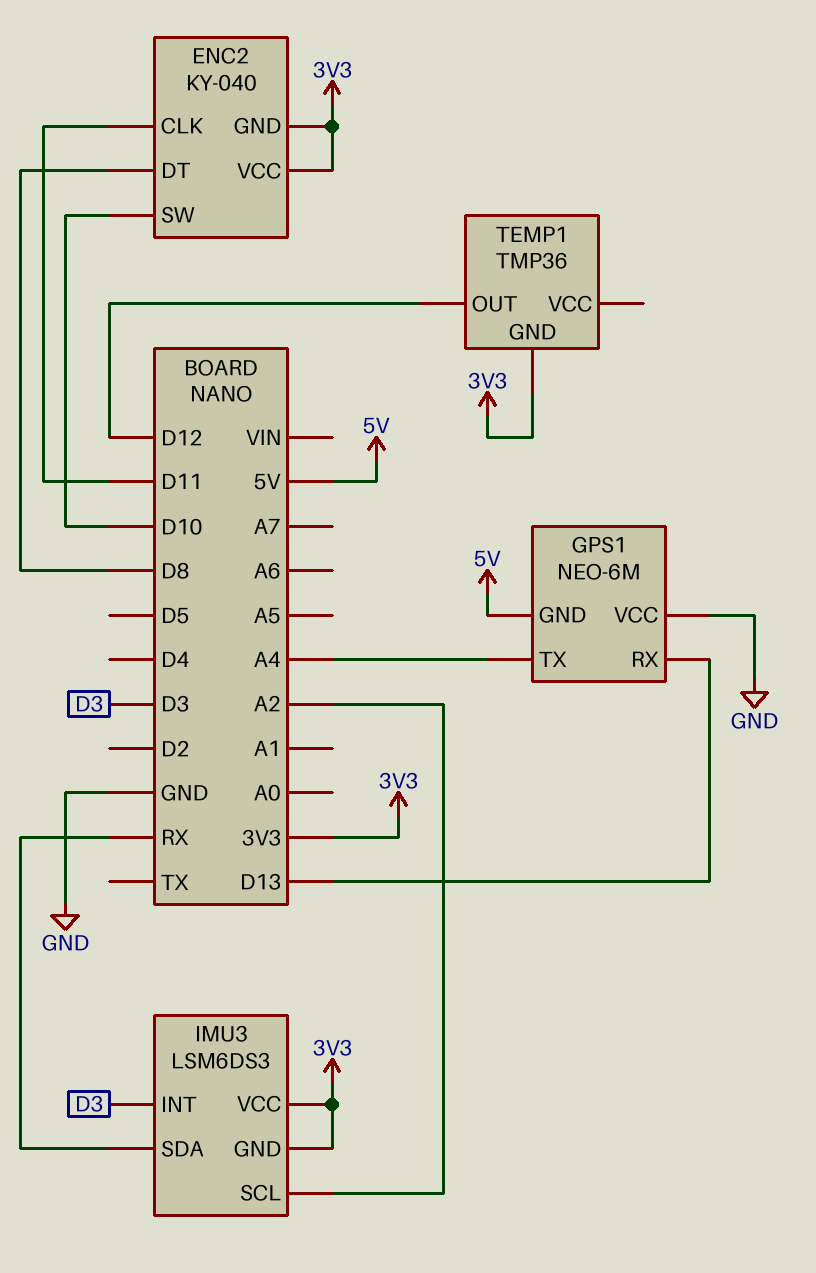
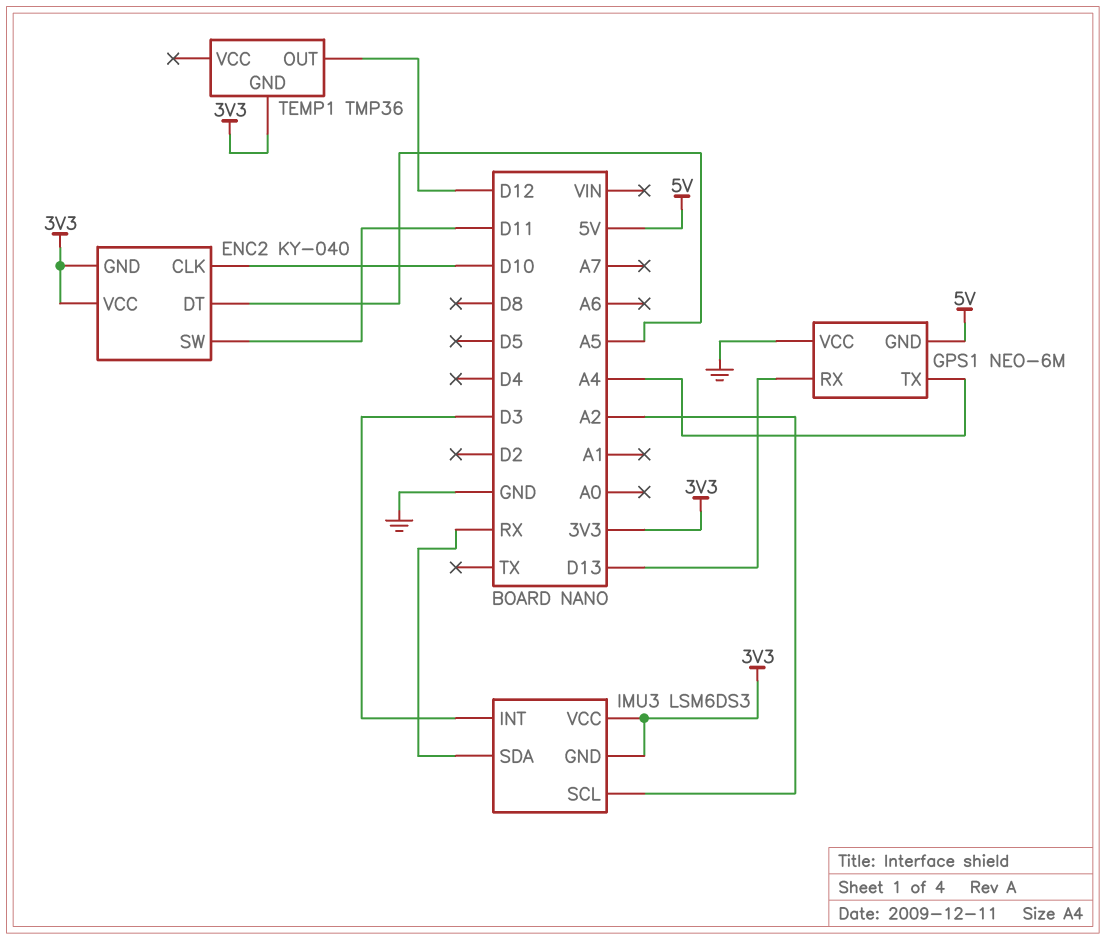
ENC2 pin CLK: D11 -> D10
ENC2 pin DT: D8 -> A5
ENC2 pin SW: D10 -> D11

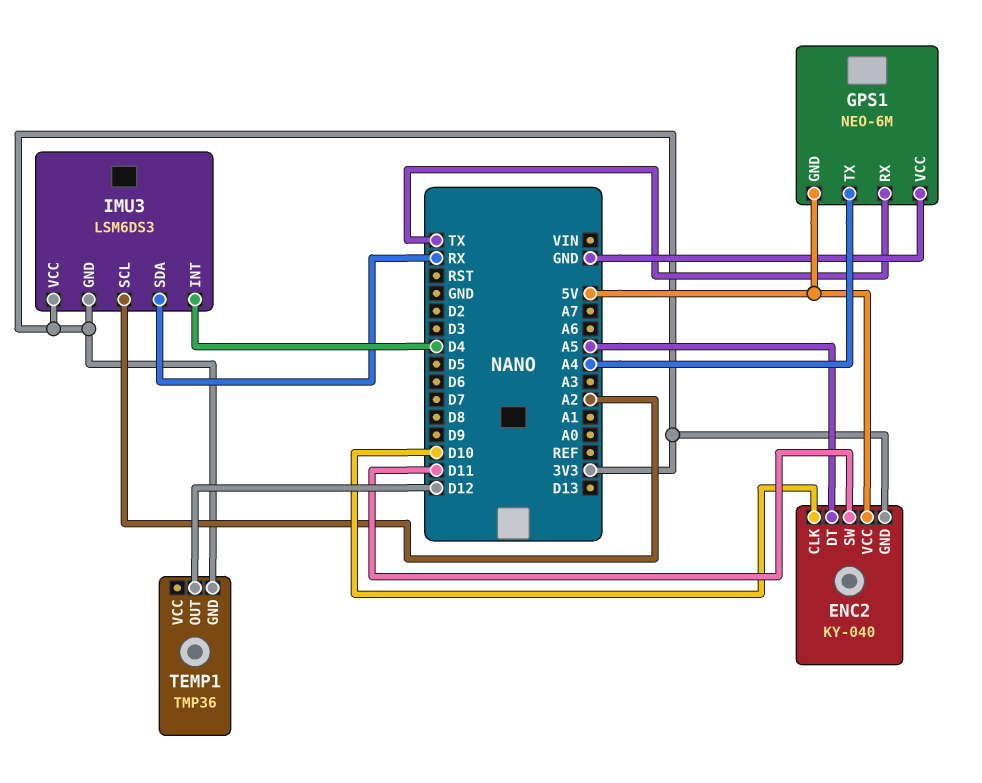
ENC2 pin VCC: 3V3 -> 5V
GPS1 pin RX: D13 -> TX
IMU3 pin INT: D3 -> D4

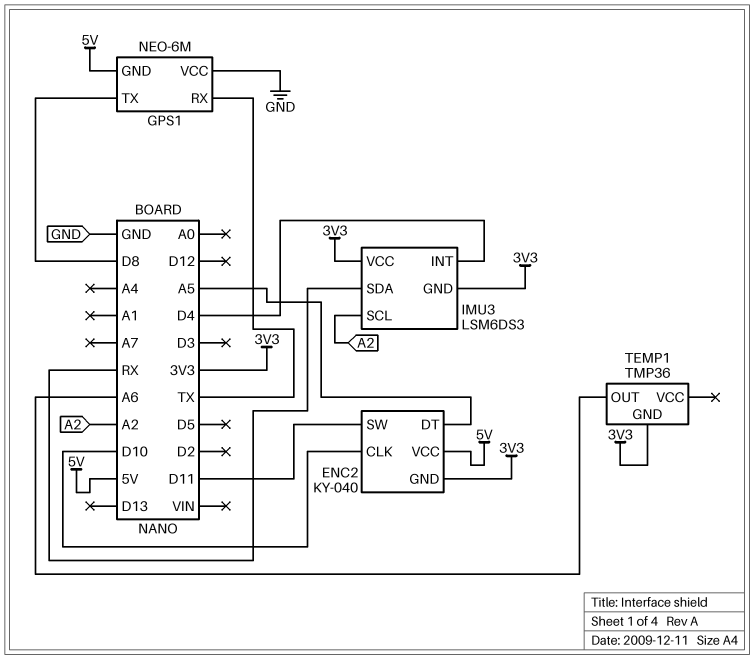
GPS1 pin TX: A4 -> D8
TEMP1 pin OUT: D12 -> A6

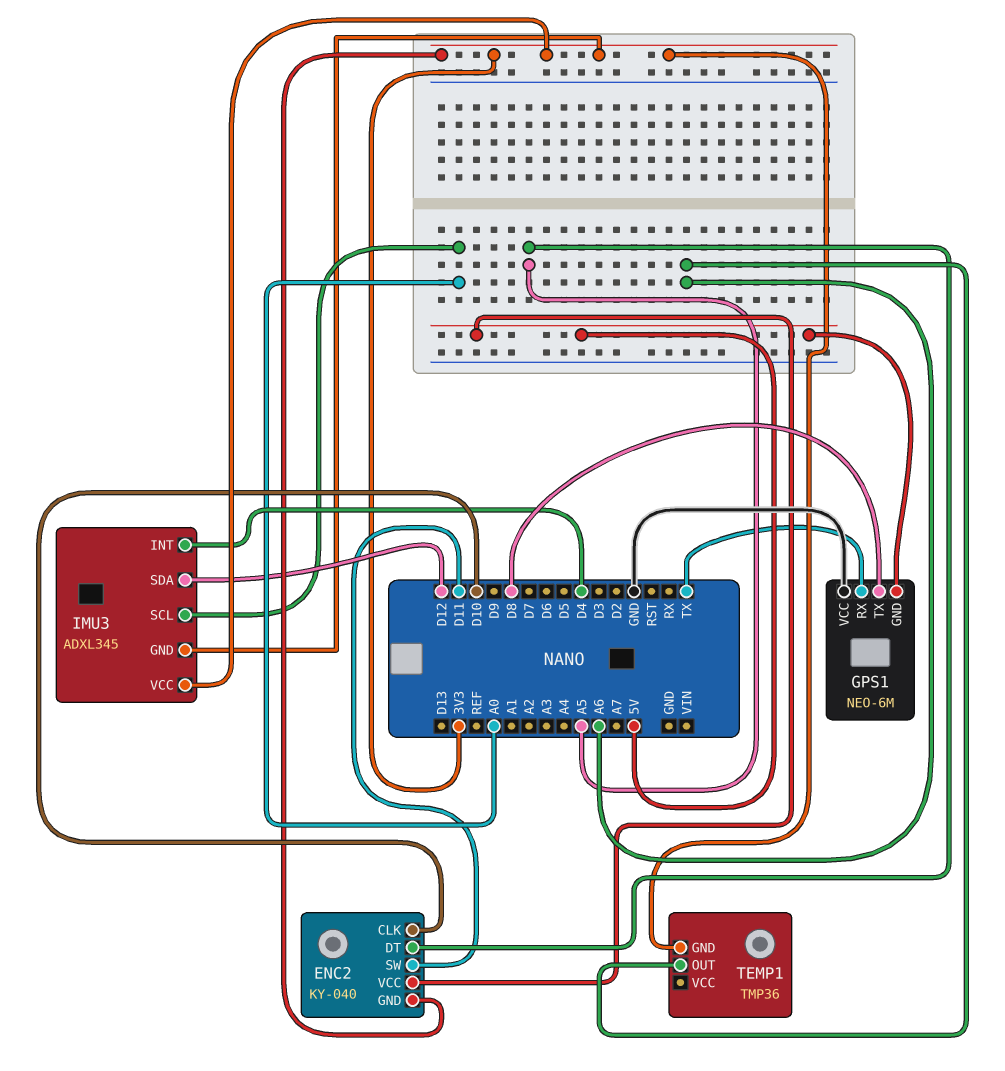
IMU3: LSM6DS3 -> ADXL345
IMU3 pin SCL: A2 -> A0
IMU3 pin SDA: RX -> D12

